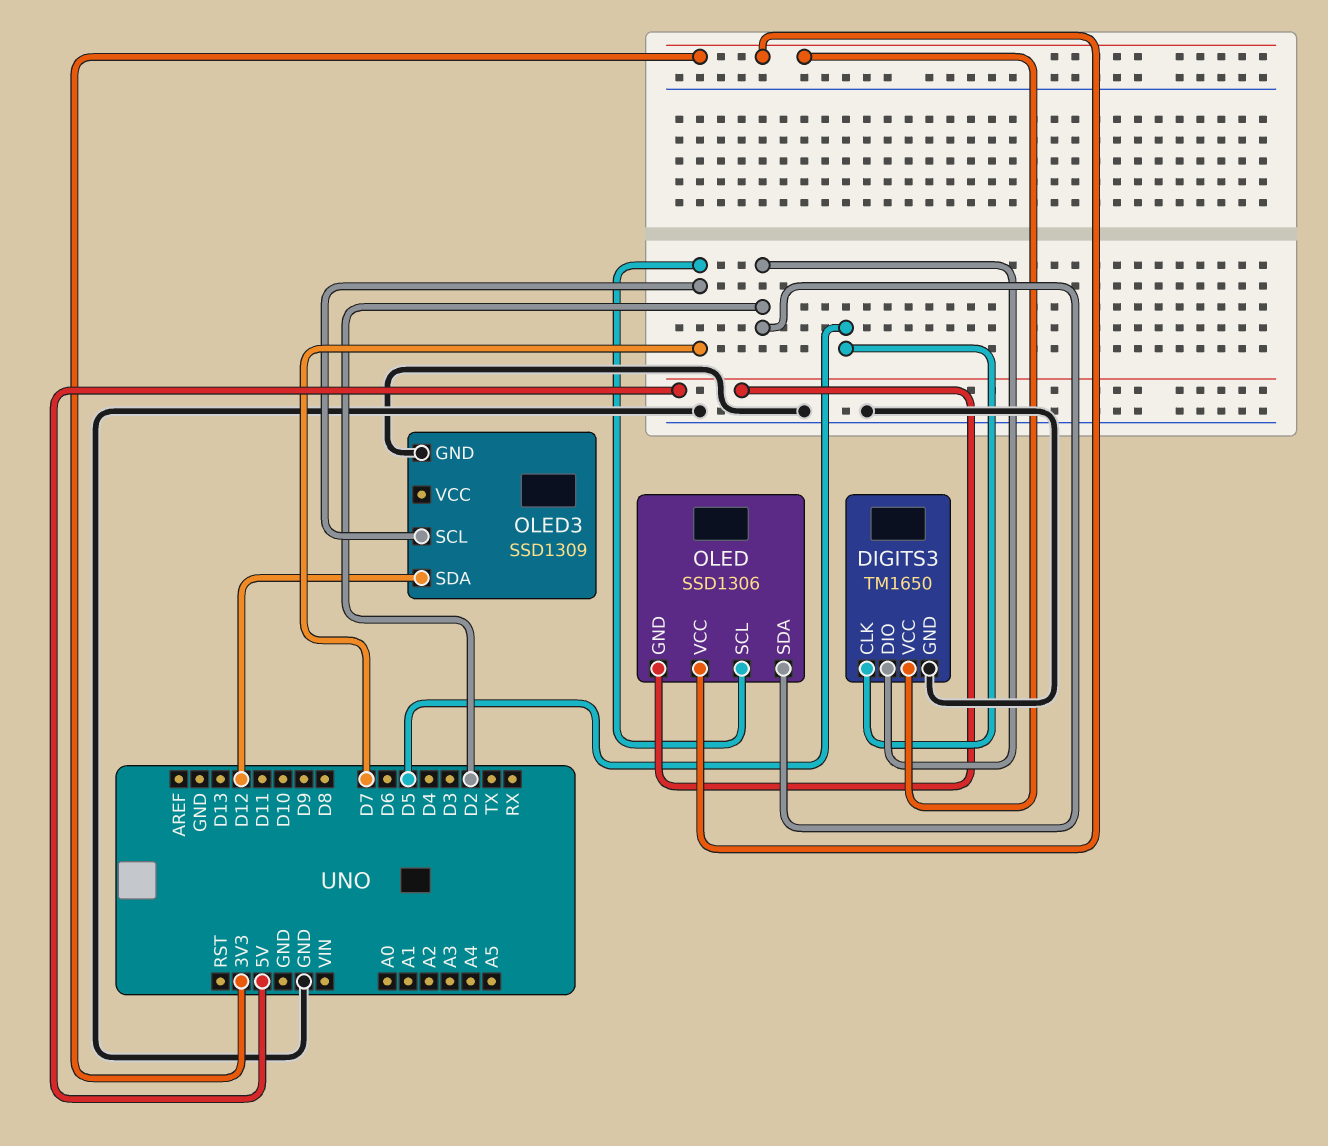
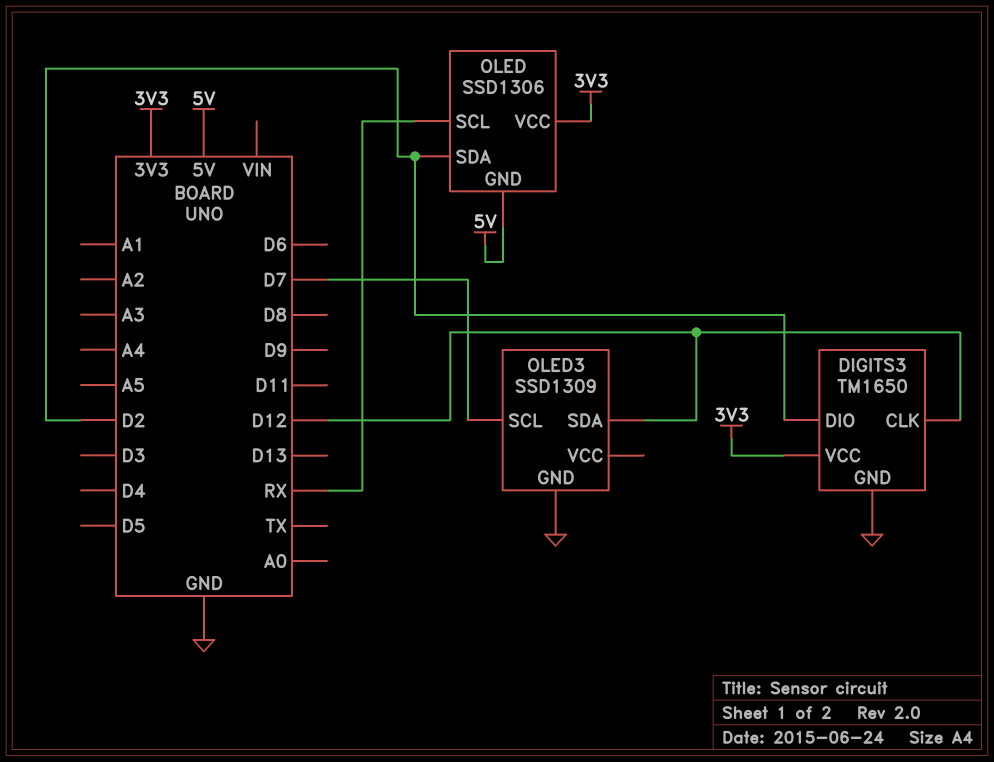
DIGITS3 pin CLK: D5 -> D12
OLED pin SCL: D7 -> RX

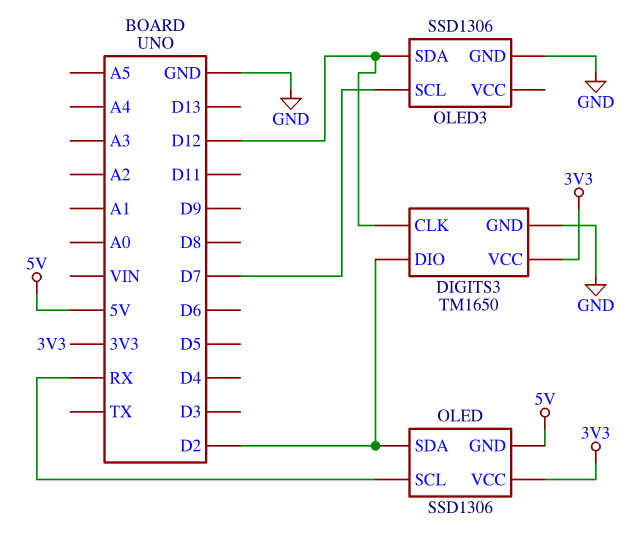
OLED3: SSD1309 -> SSD1306

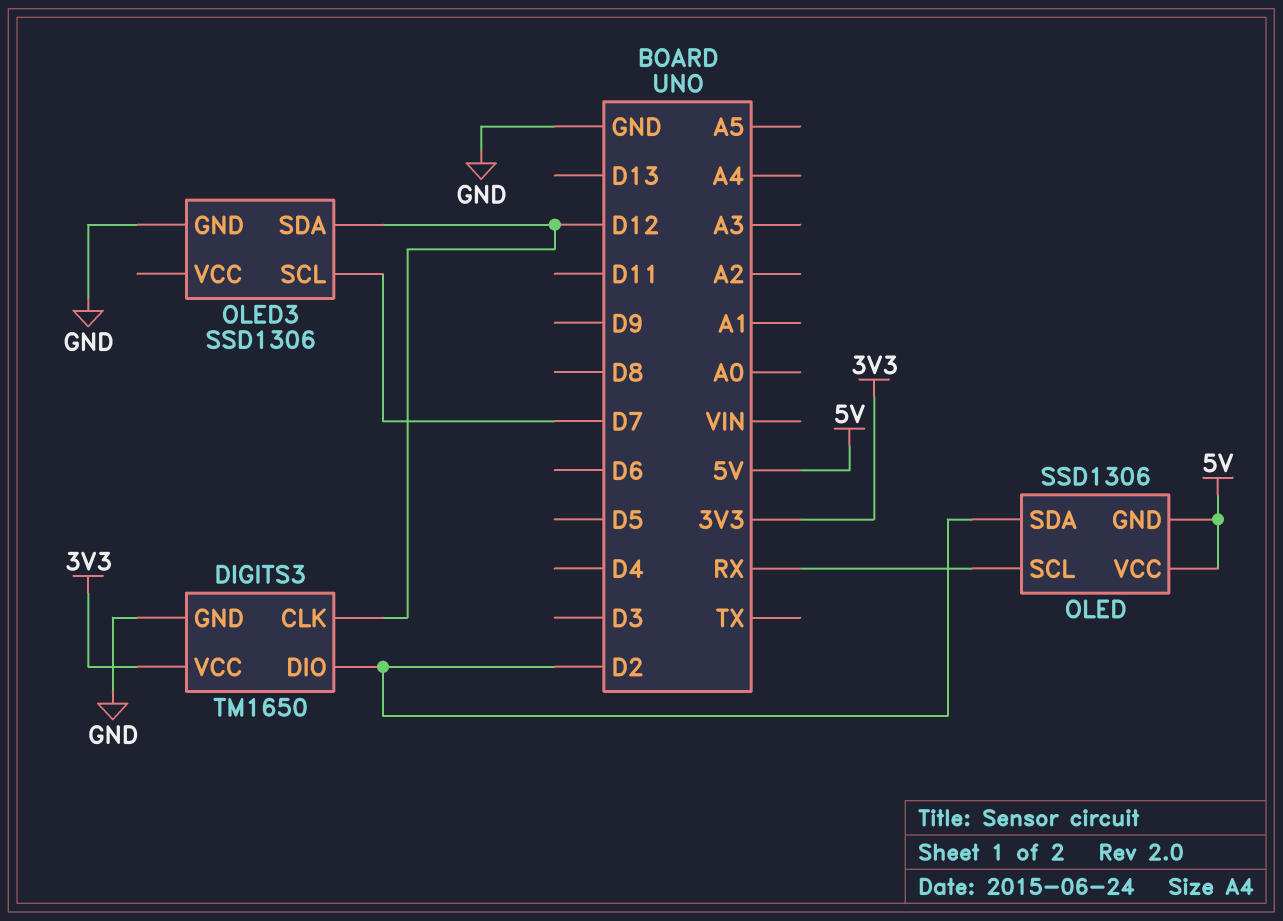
OLED pin VCC: 3V3 -> 5V

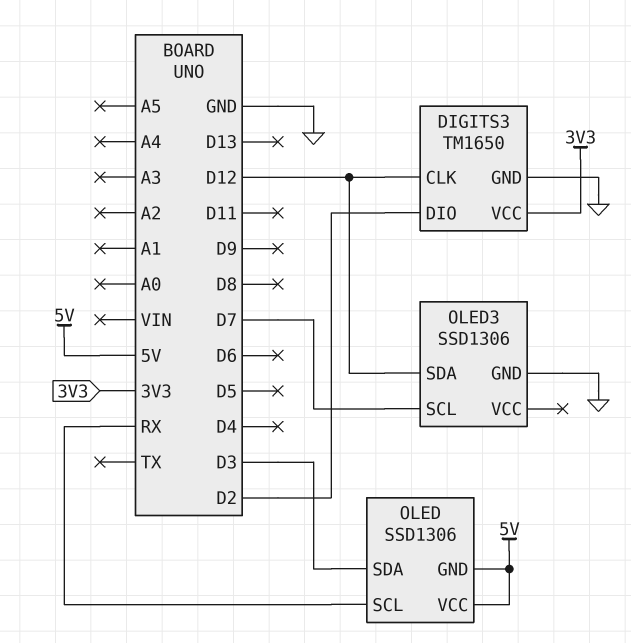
OLED pin SDA: D2 -> D3

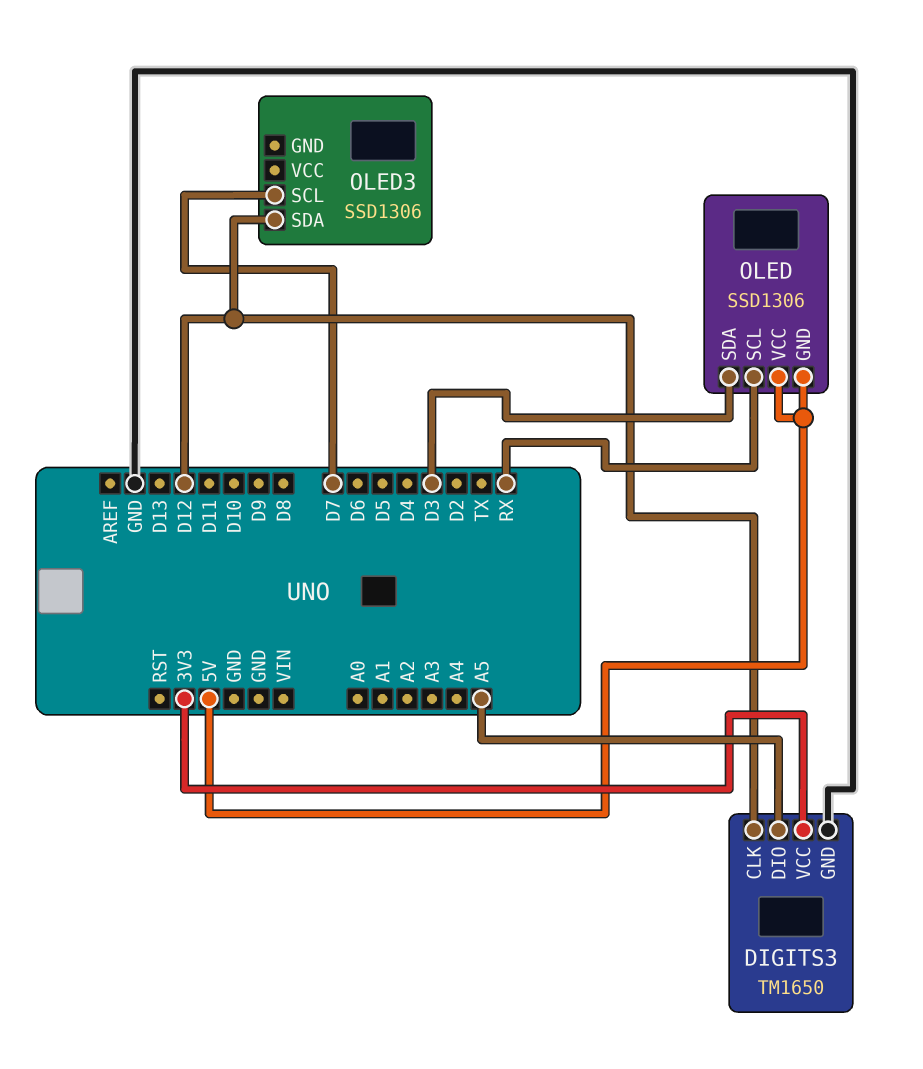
DIGITS3 pin DIO: D2 -> A5
OLED3 pin GND: GND -> none

